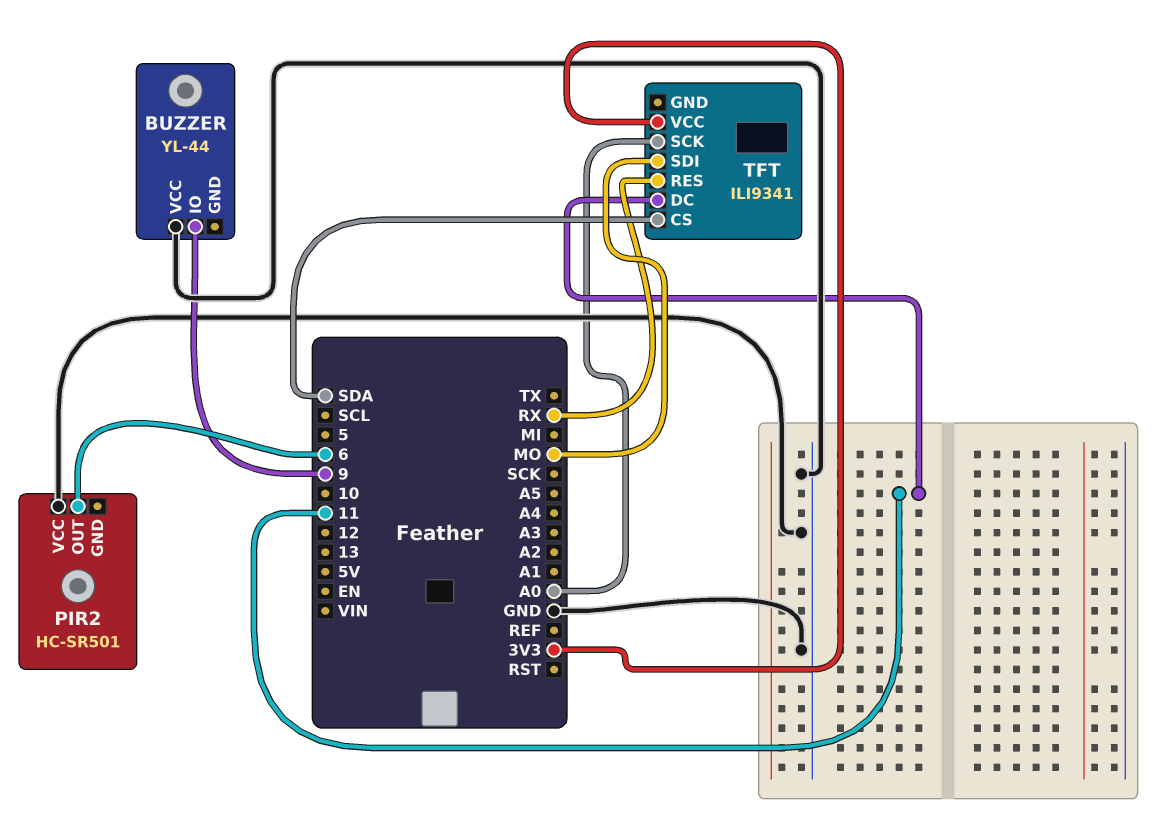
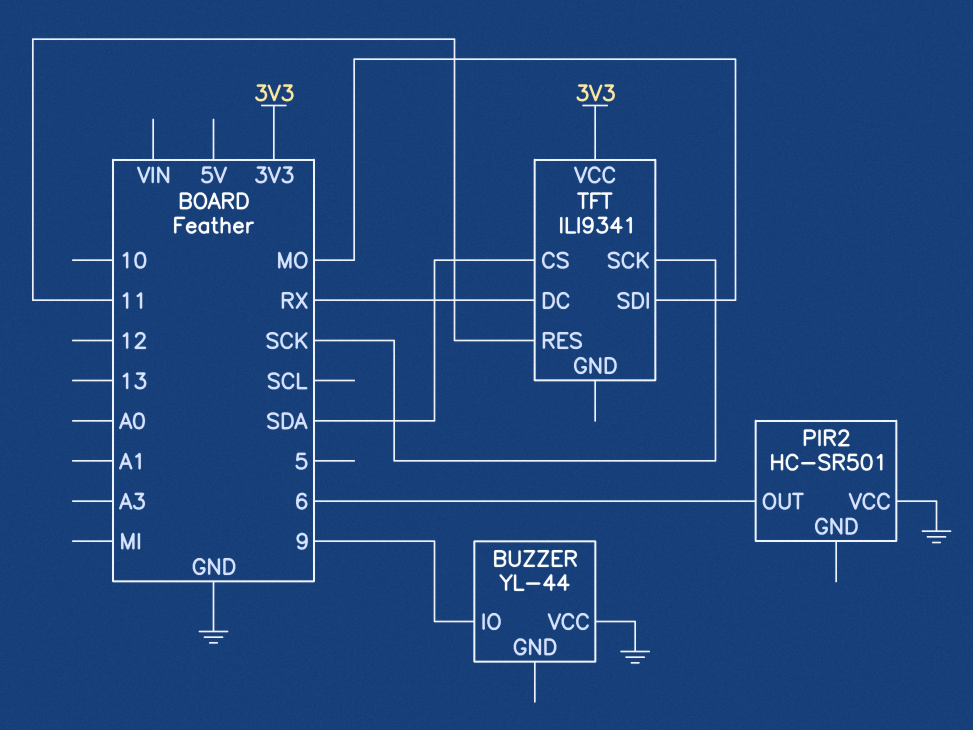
TFT pin DC: 11 -> RX
TFT pin RES: RX -> 11
TFT pin SCK: A0 -> SCK

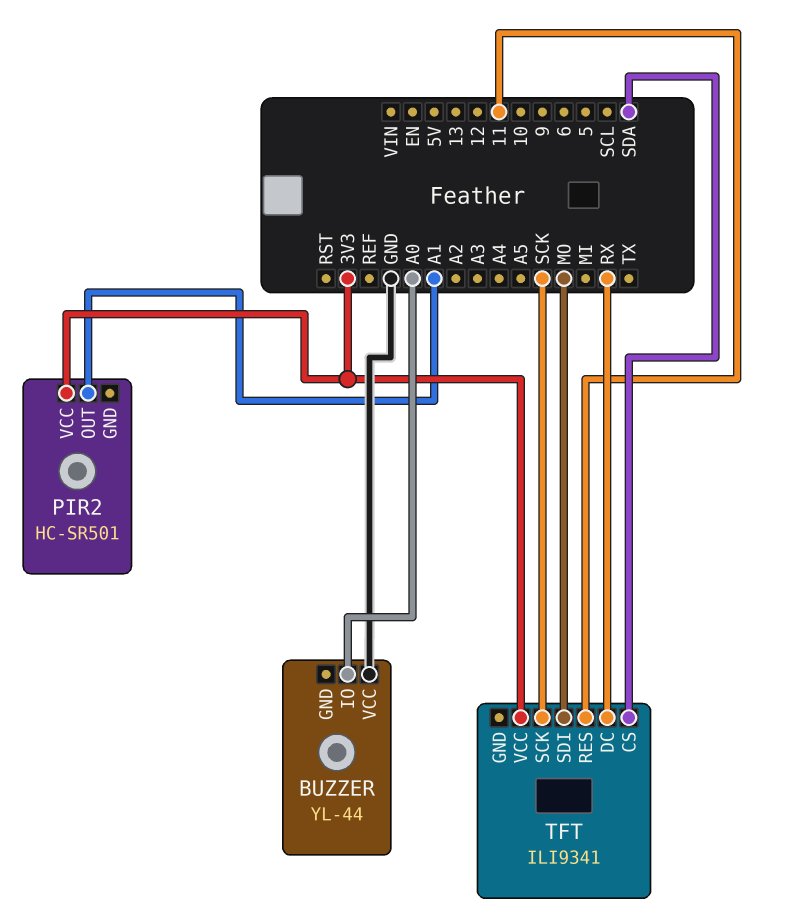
BUZZER pin IO: 9 -> A0
PIR2 pin OUT: 6 -> A1
PIR2 pin VCC: GND -> 3V3

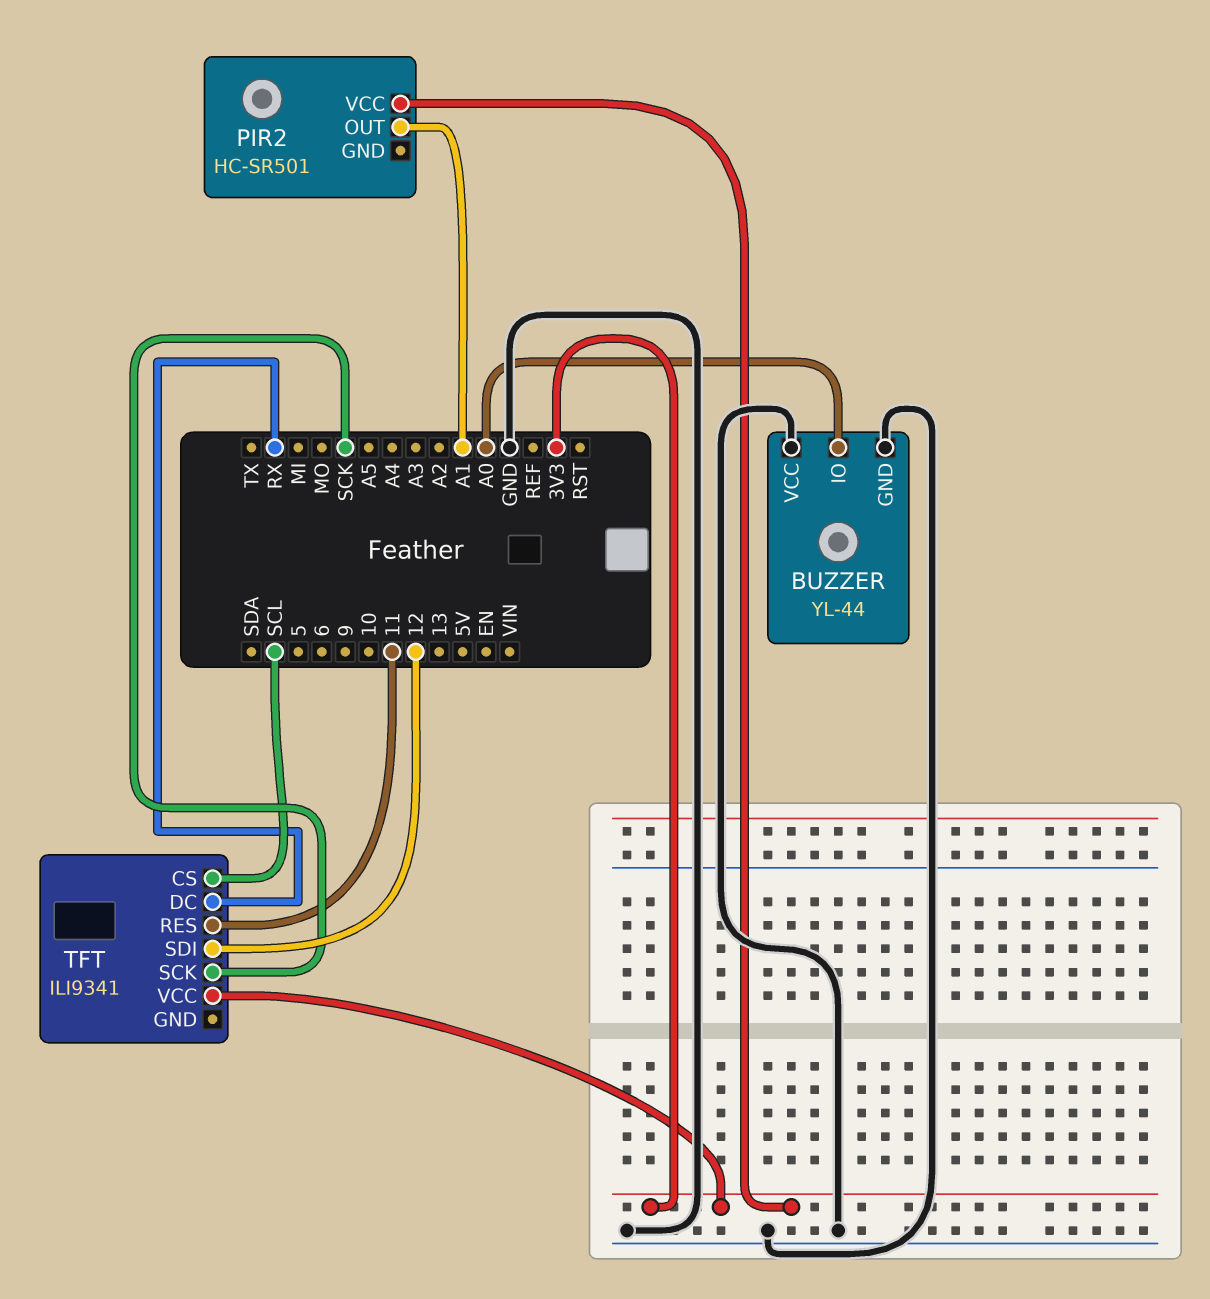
BUZZER pin GND: none -> GND
TFT pin CS: SDA -> SCL
TFT pin SDI: MO -> 12

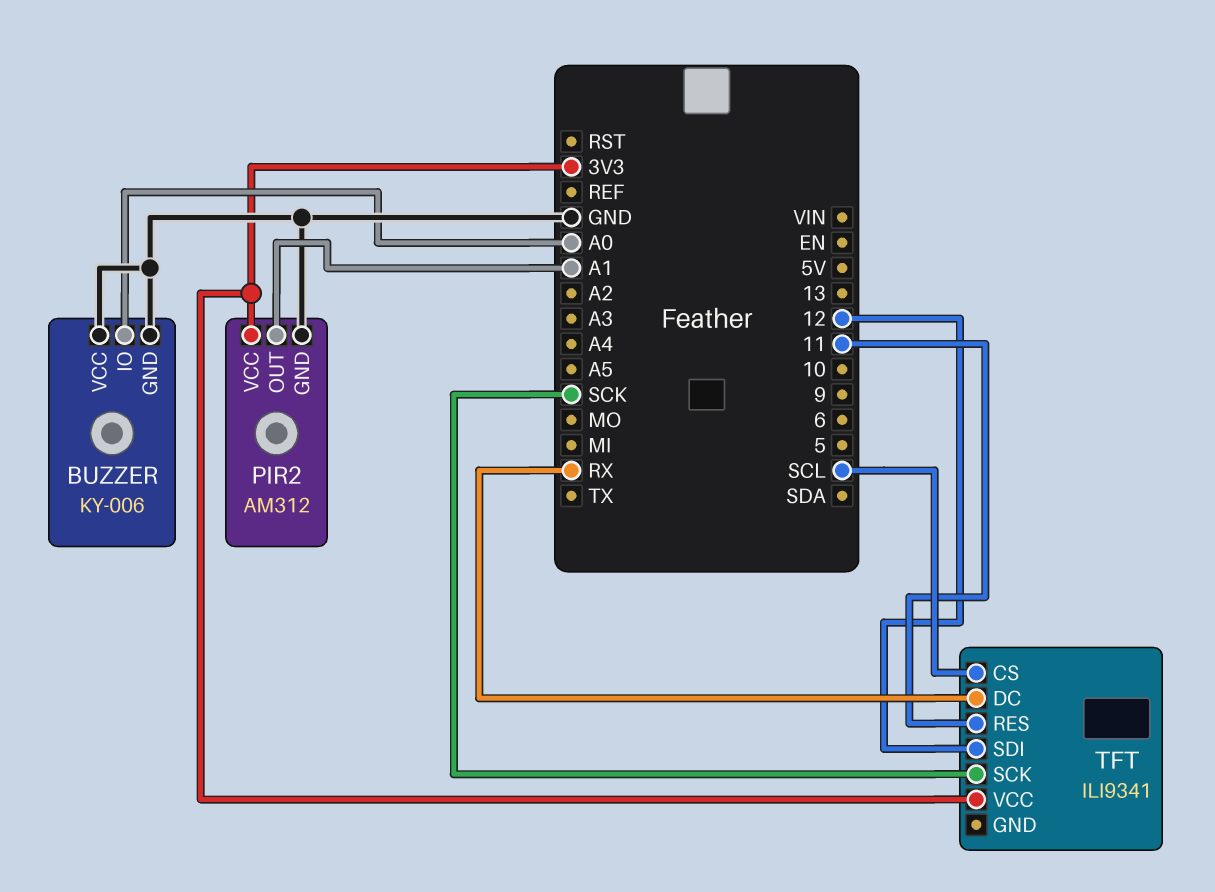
BUZZER: YL-44 -> KY-006
PIR2: HC-SR501 -> AM312
PIR2 pin GND: none -> GND

